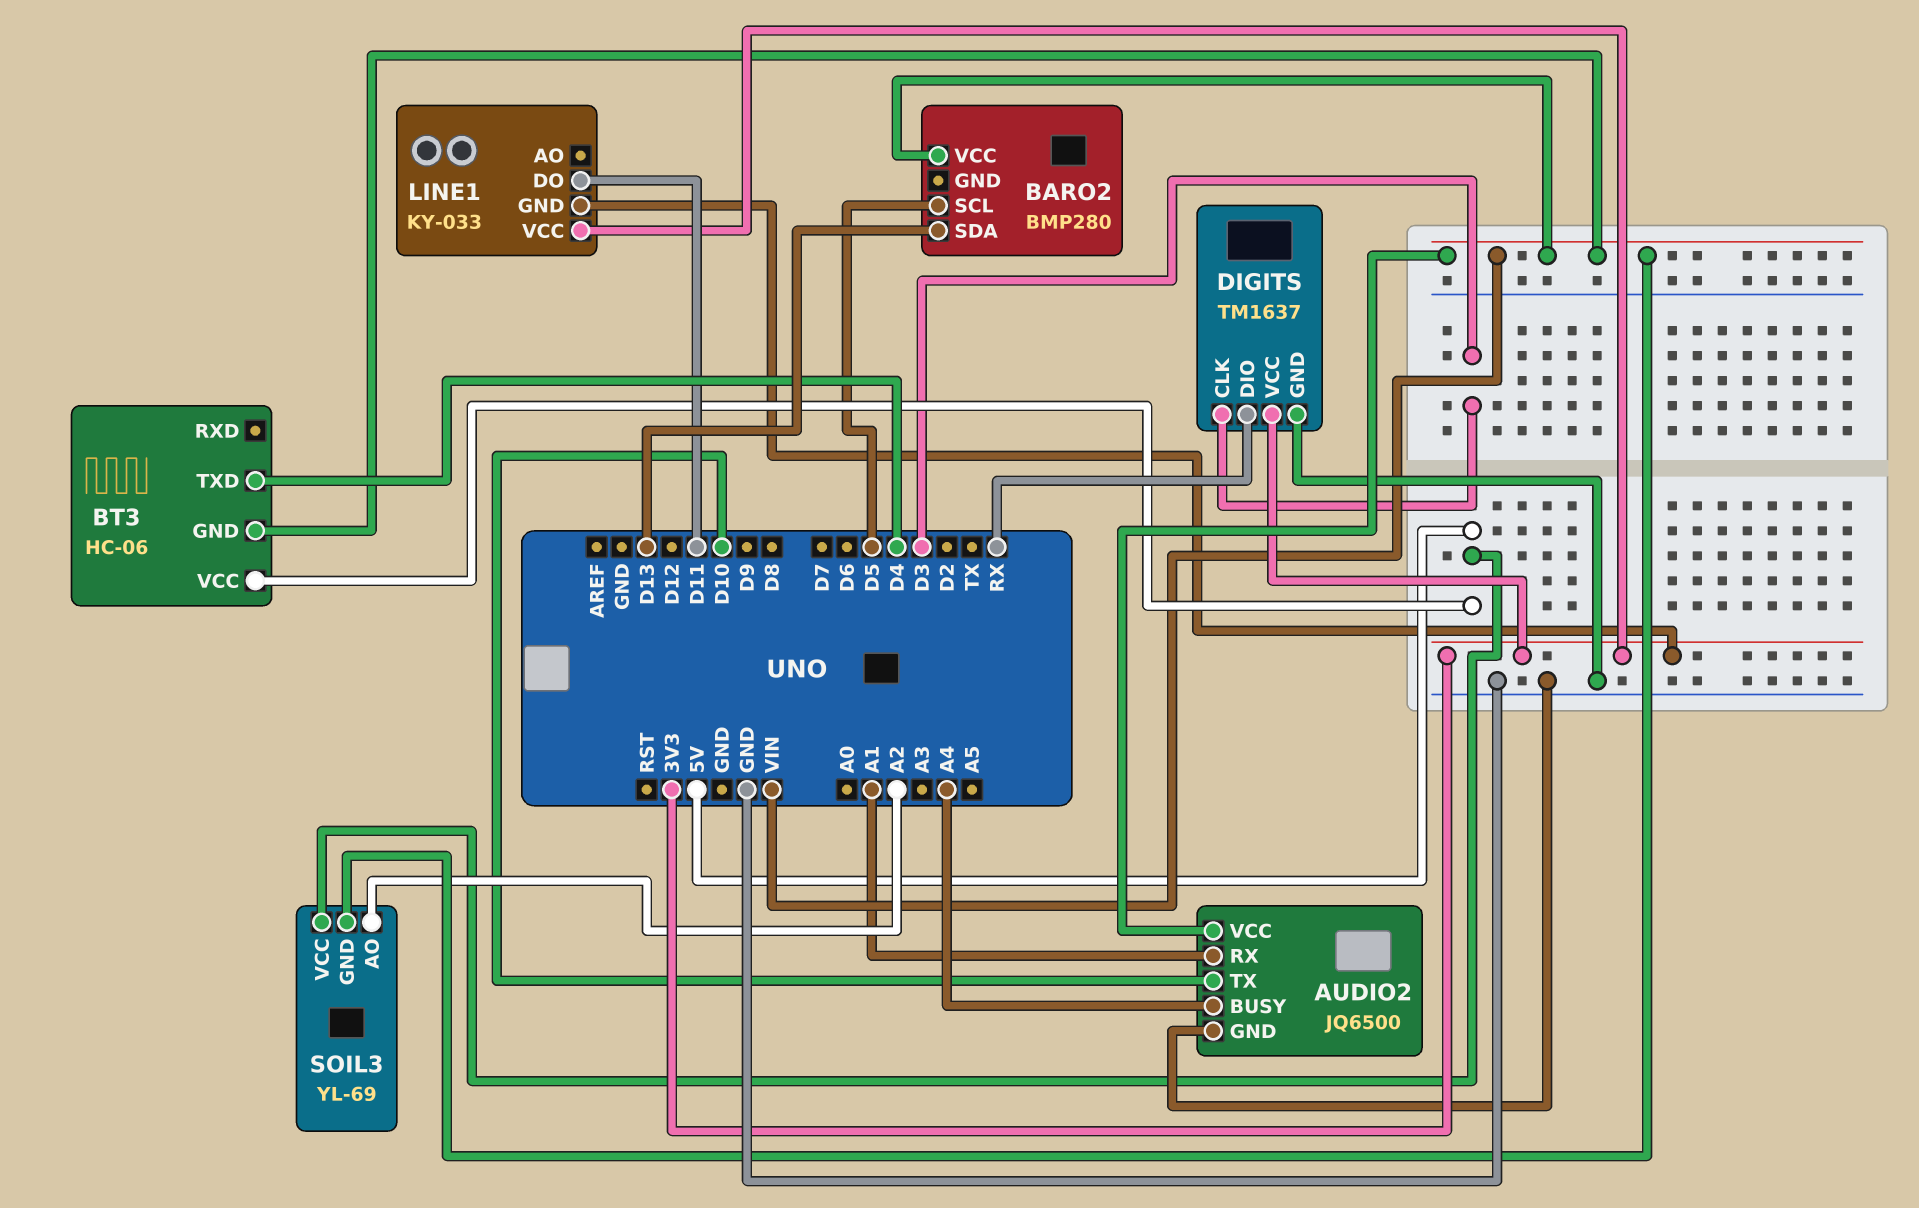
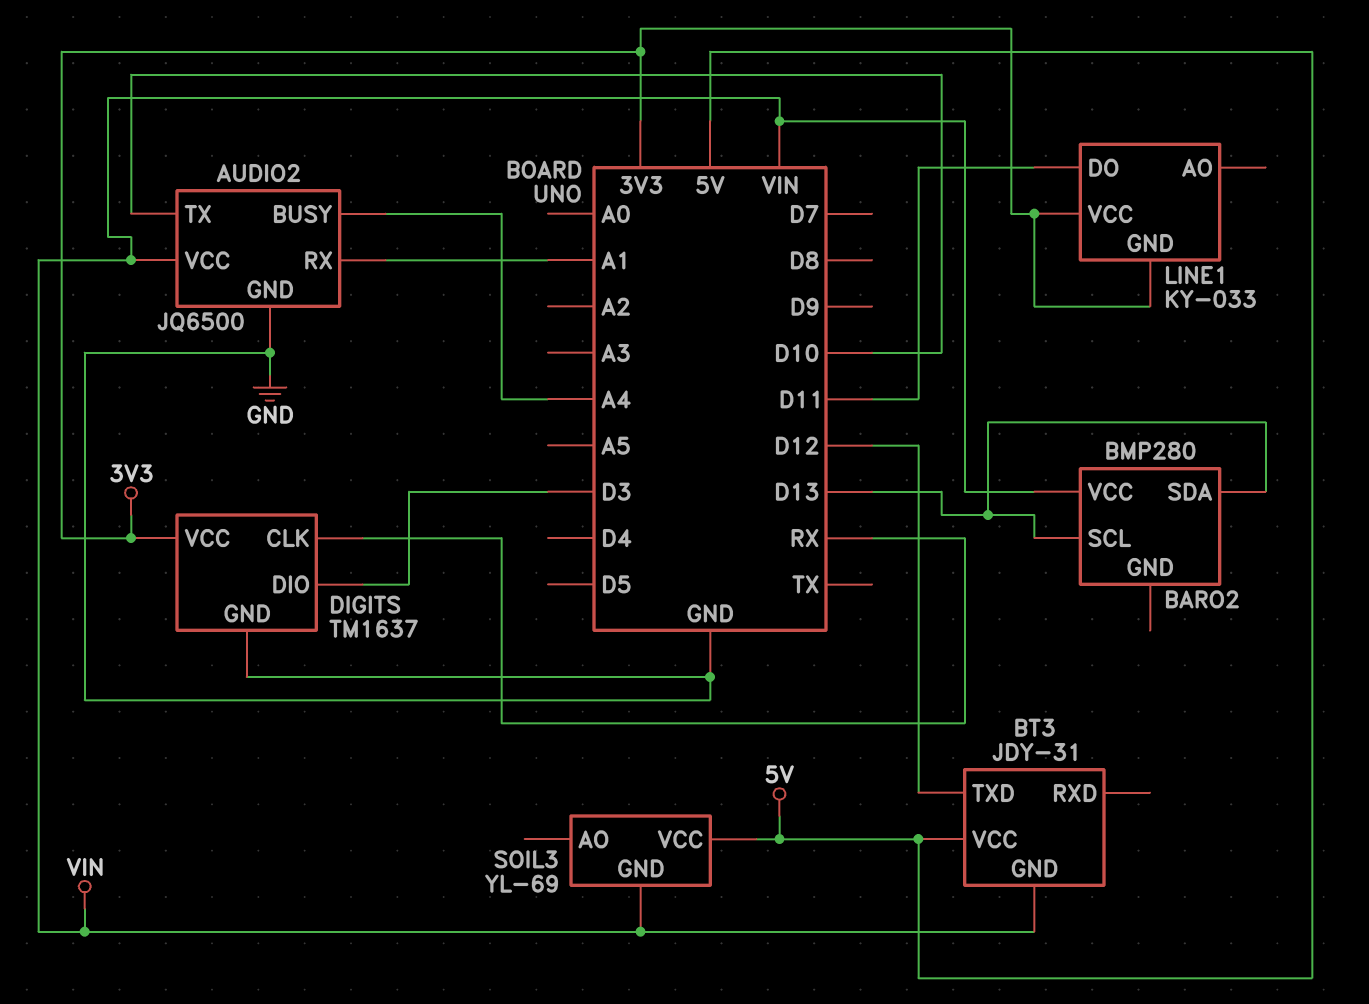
BARO2 pin SCL: D5 -> D13
BT3: HC-06 -> JDY-31
BT3 pin TXD: D4 -> D12
DIGITS pin CLK: D3 -> RX
DIGITS pin DIO: RX -> D3
SOIL3 pin AO: A2 -> none

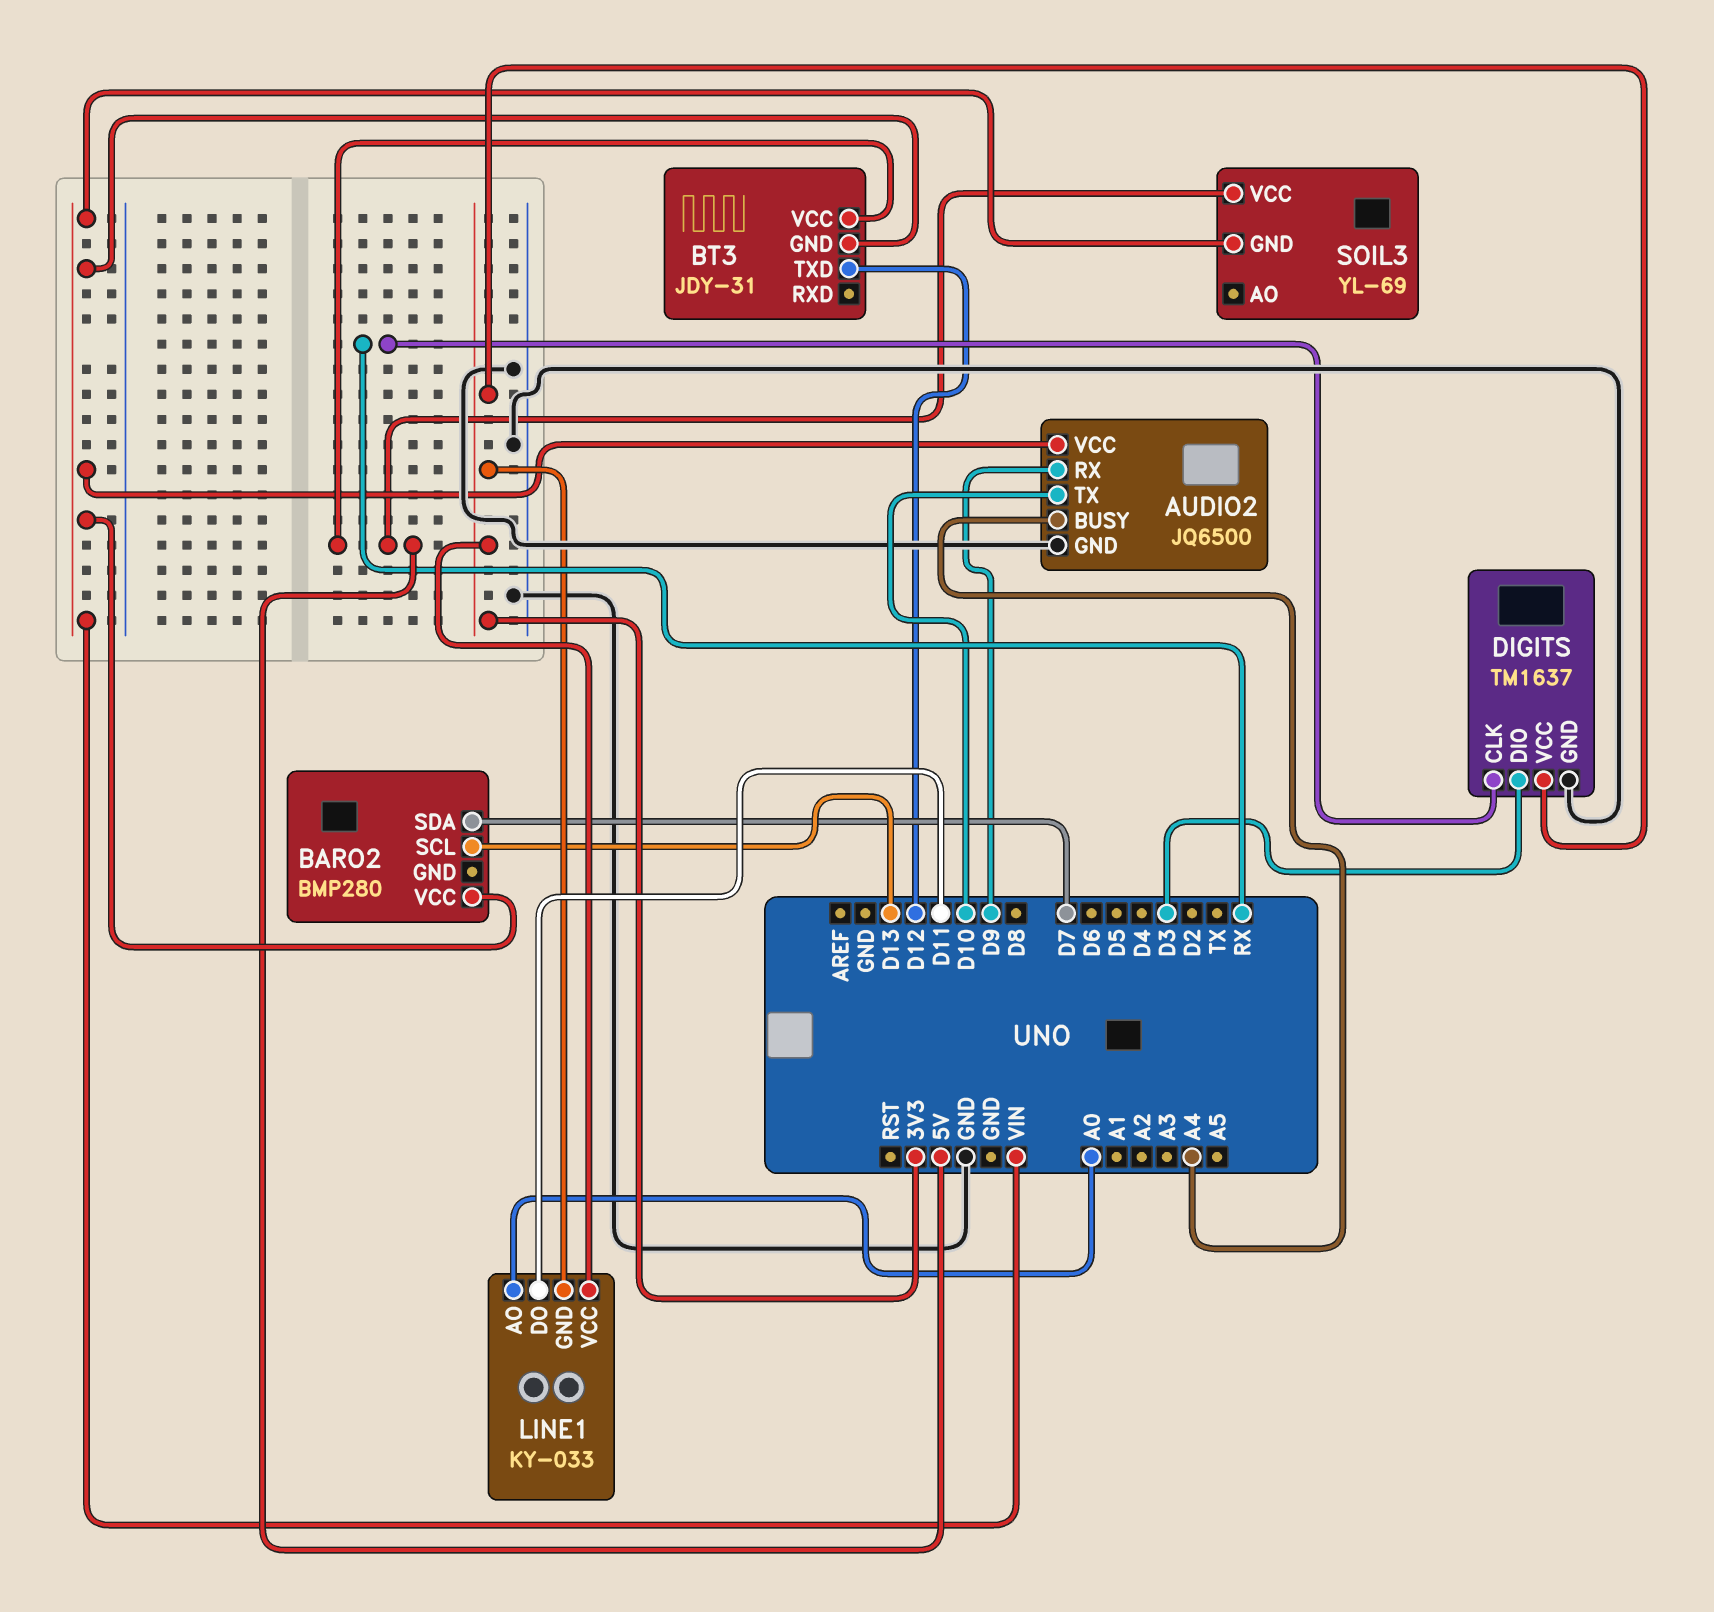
AUDIO2 pin RX: A1 -> D9
BARO2 pin SDA: D13 -> D7
LINE1 pin AO: none -> A0

